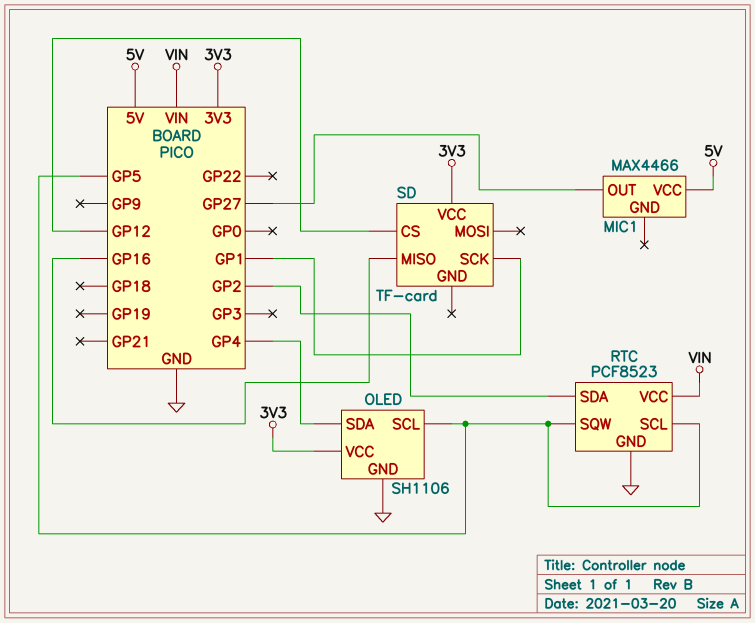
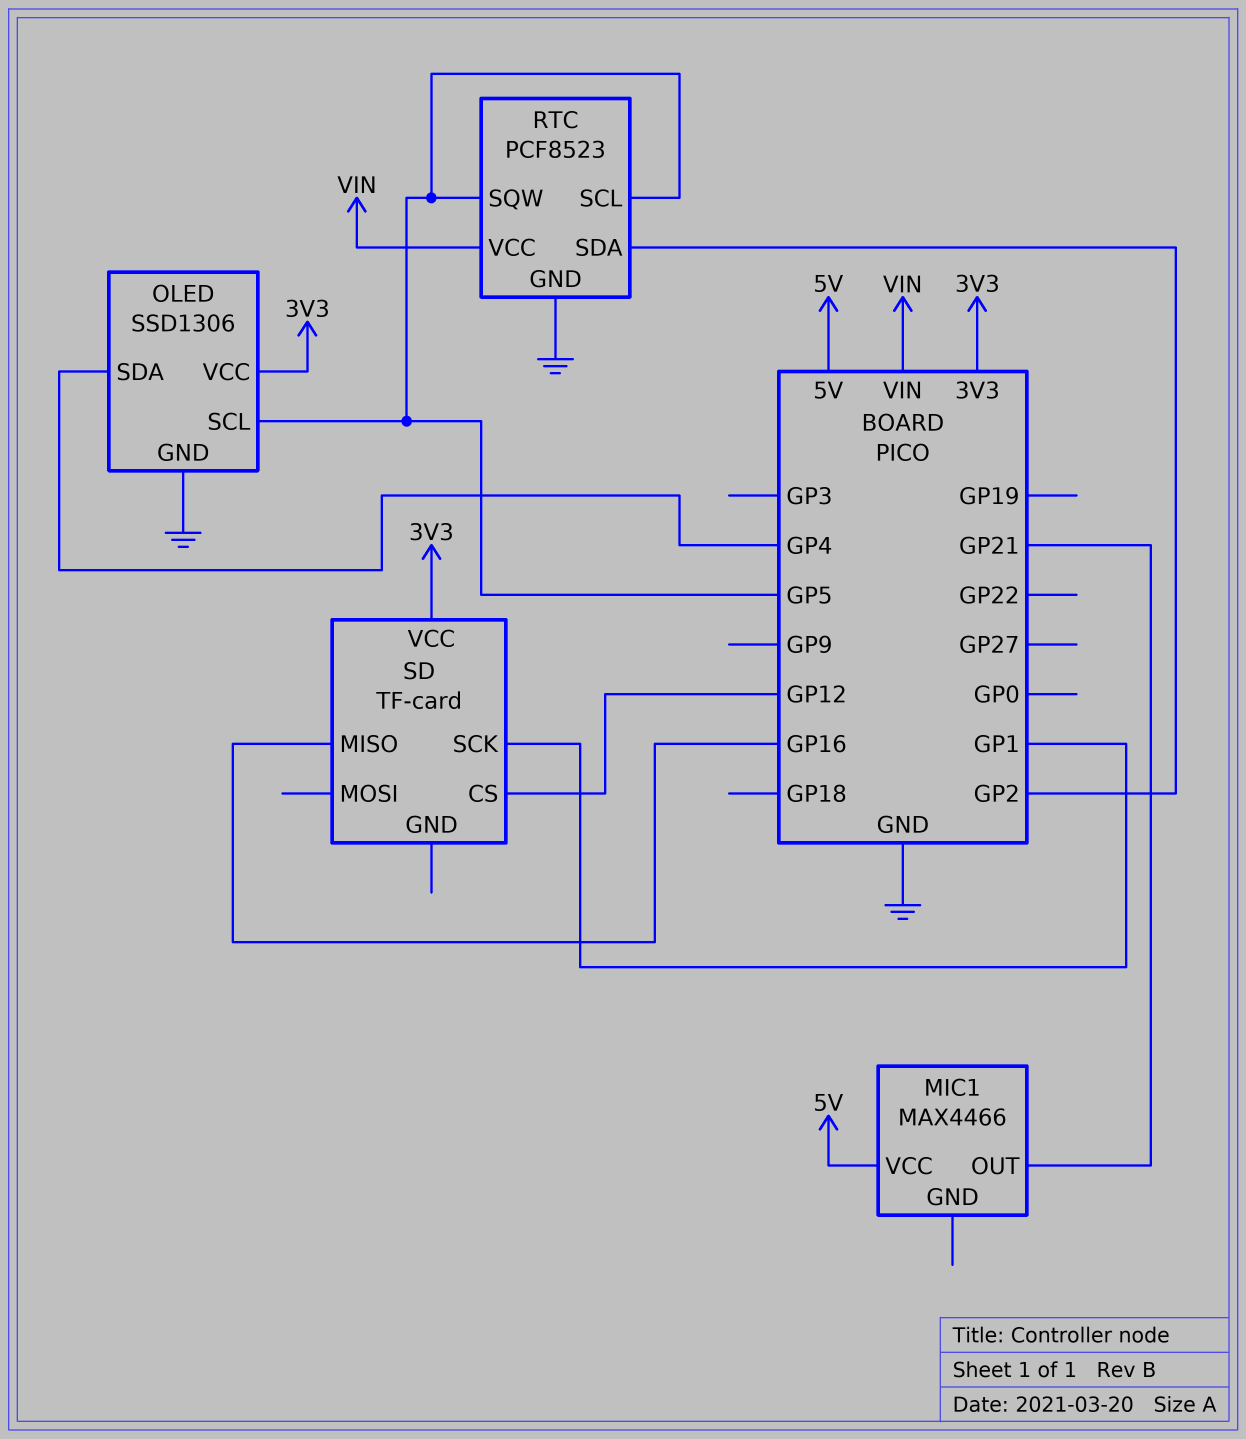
MIC1 pin OUT: GP27 -> GP21
OLED: SH1106 -> SSD1306

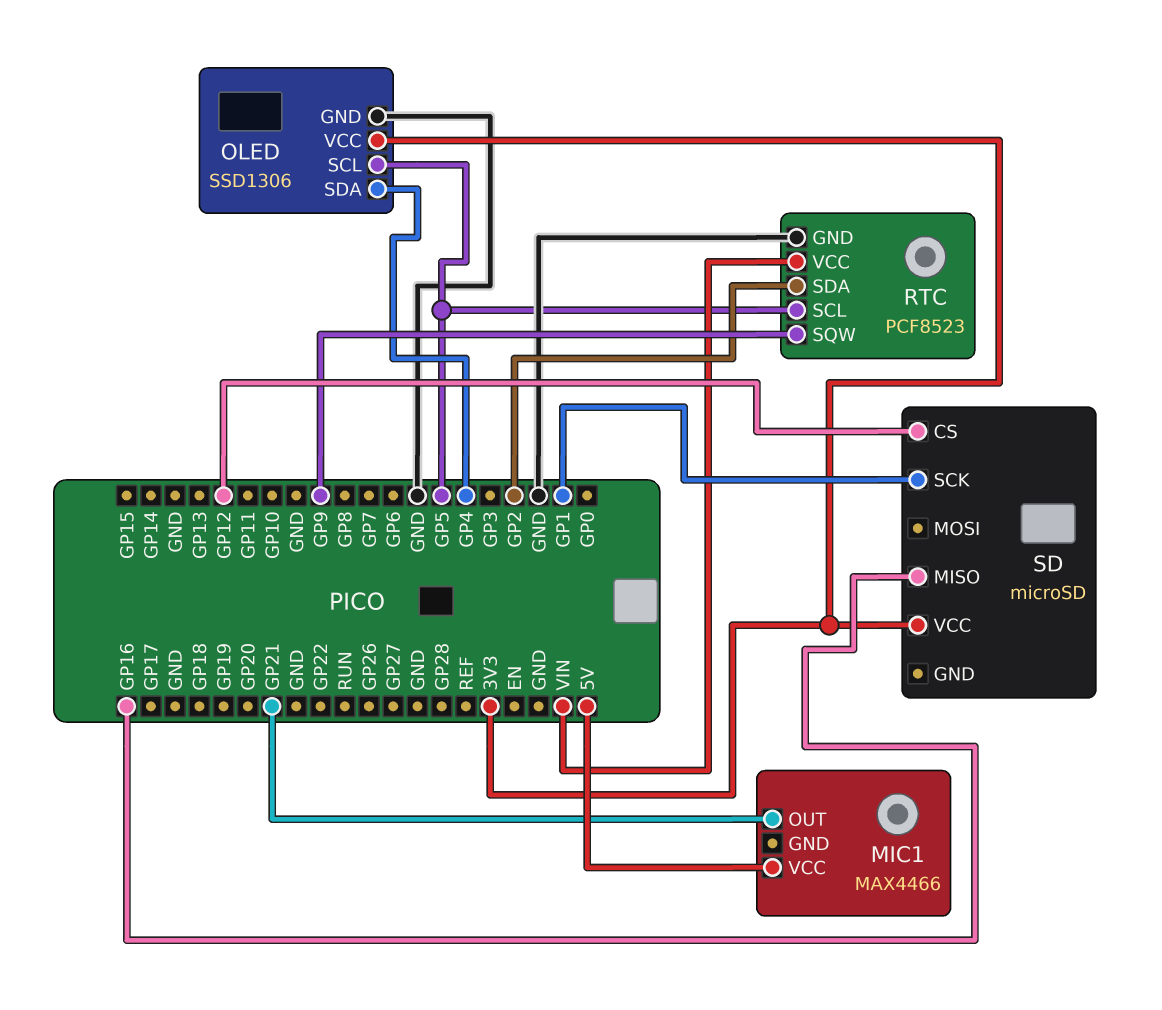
RTC pin SQW: GP5 -> GP9
SD: TF-card -> microSD

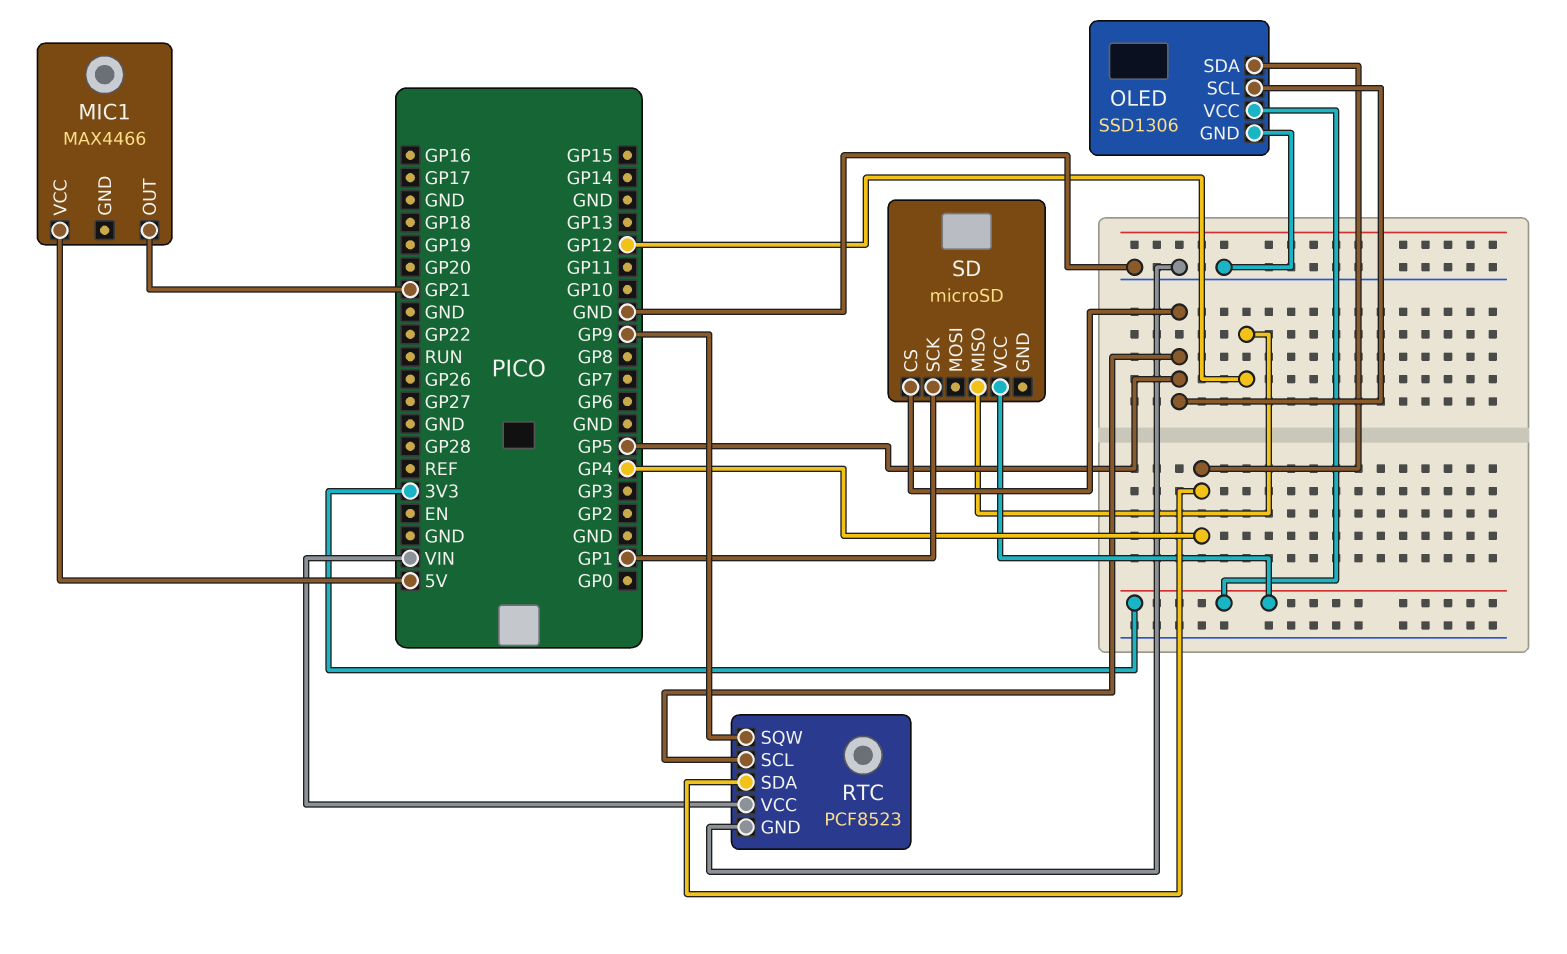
RTC pin SDA: GP2 -> GP4
SD pin CS: GP12 -> GP5
SD pin MISO: GP16 -> GP12

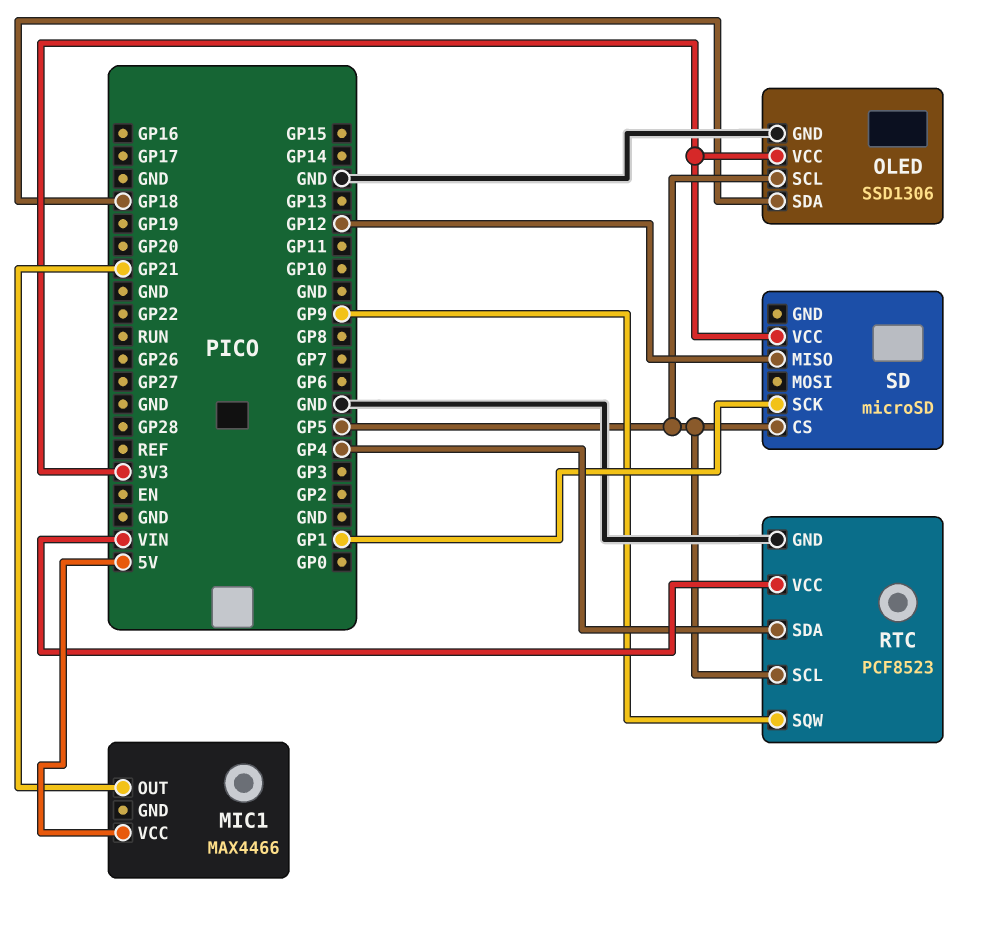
OLED pin SDA: GP4 -> GP18

